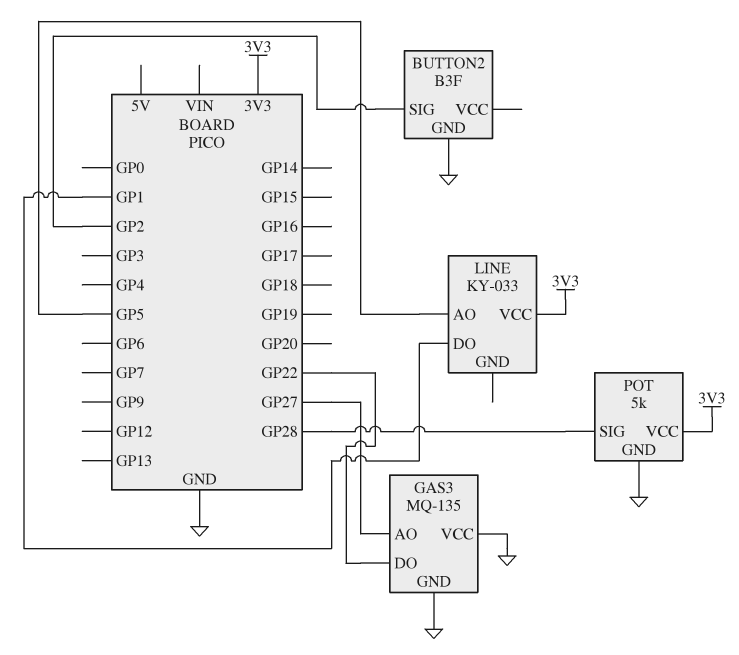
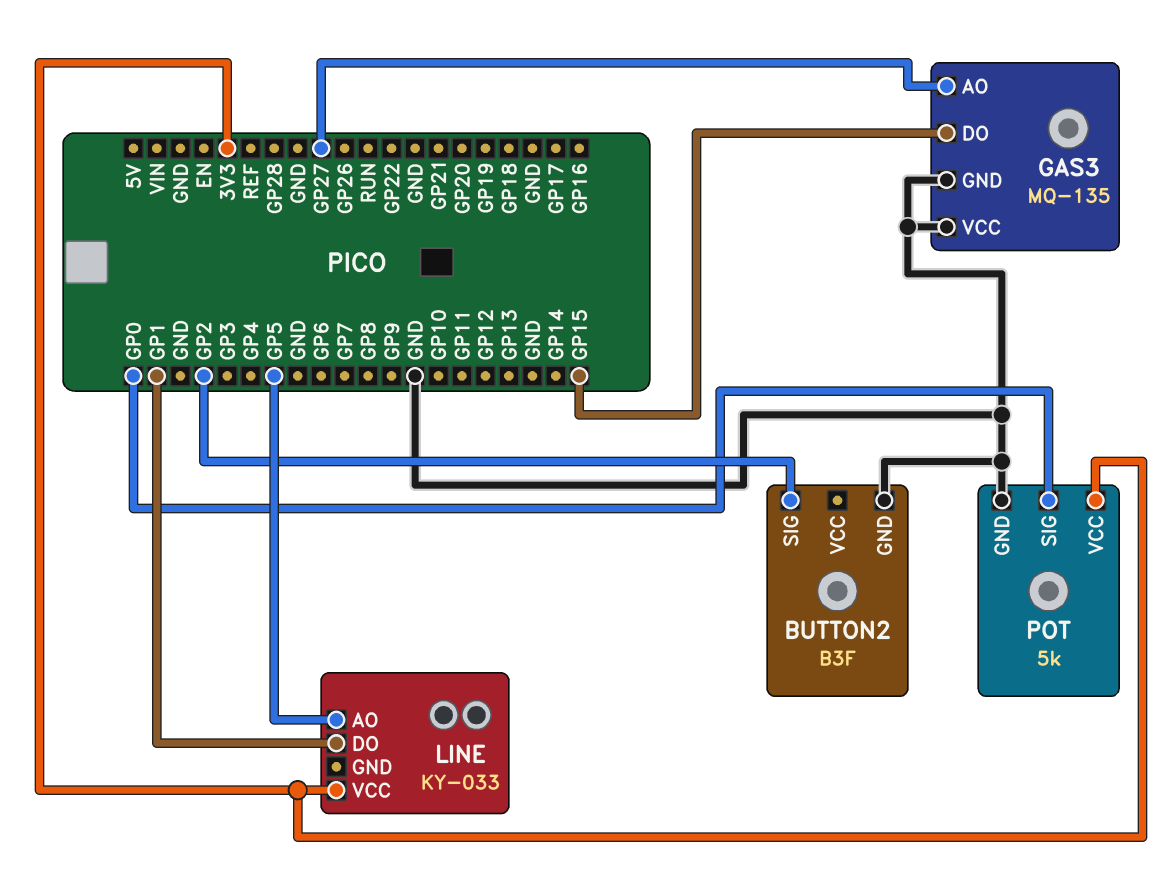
GAS3 pin DO: GP22 -> GP15
POT pin SIG: GP28 -> GP0

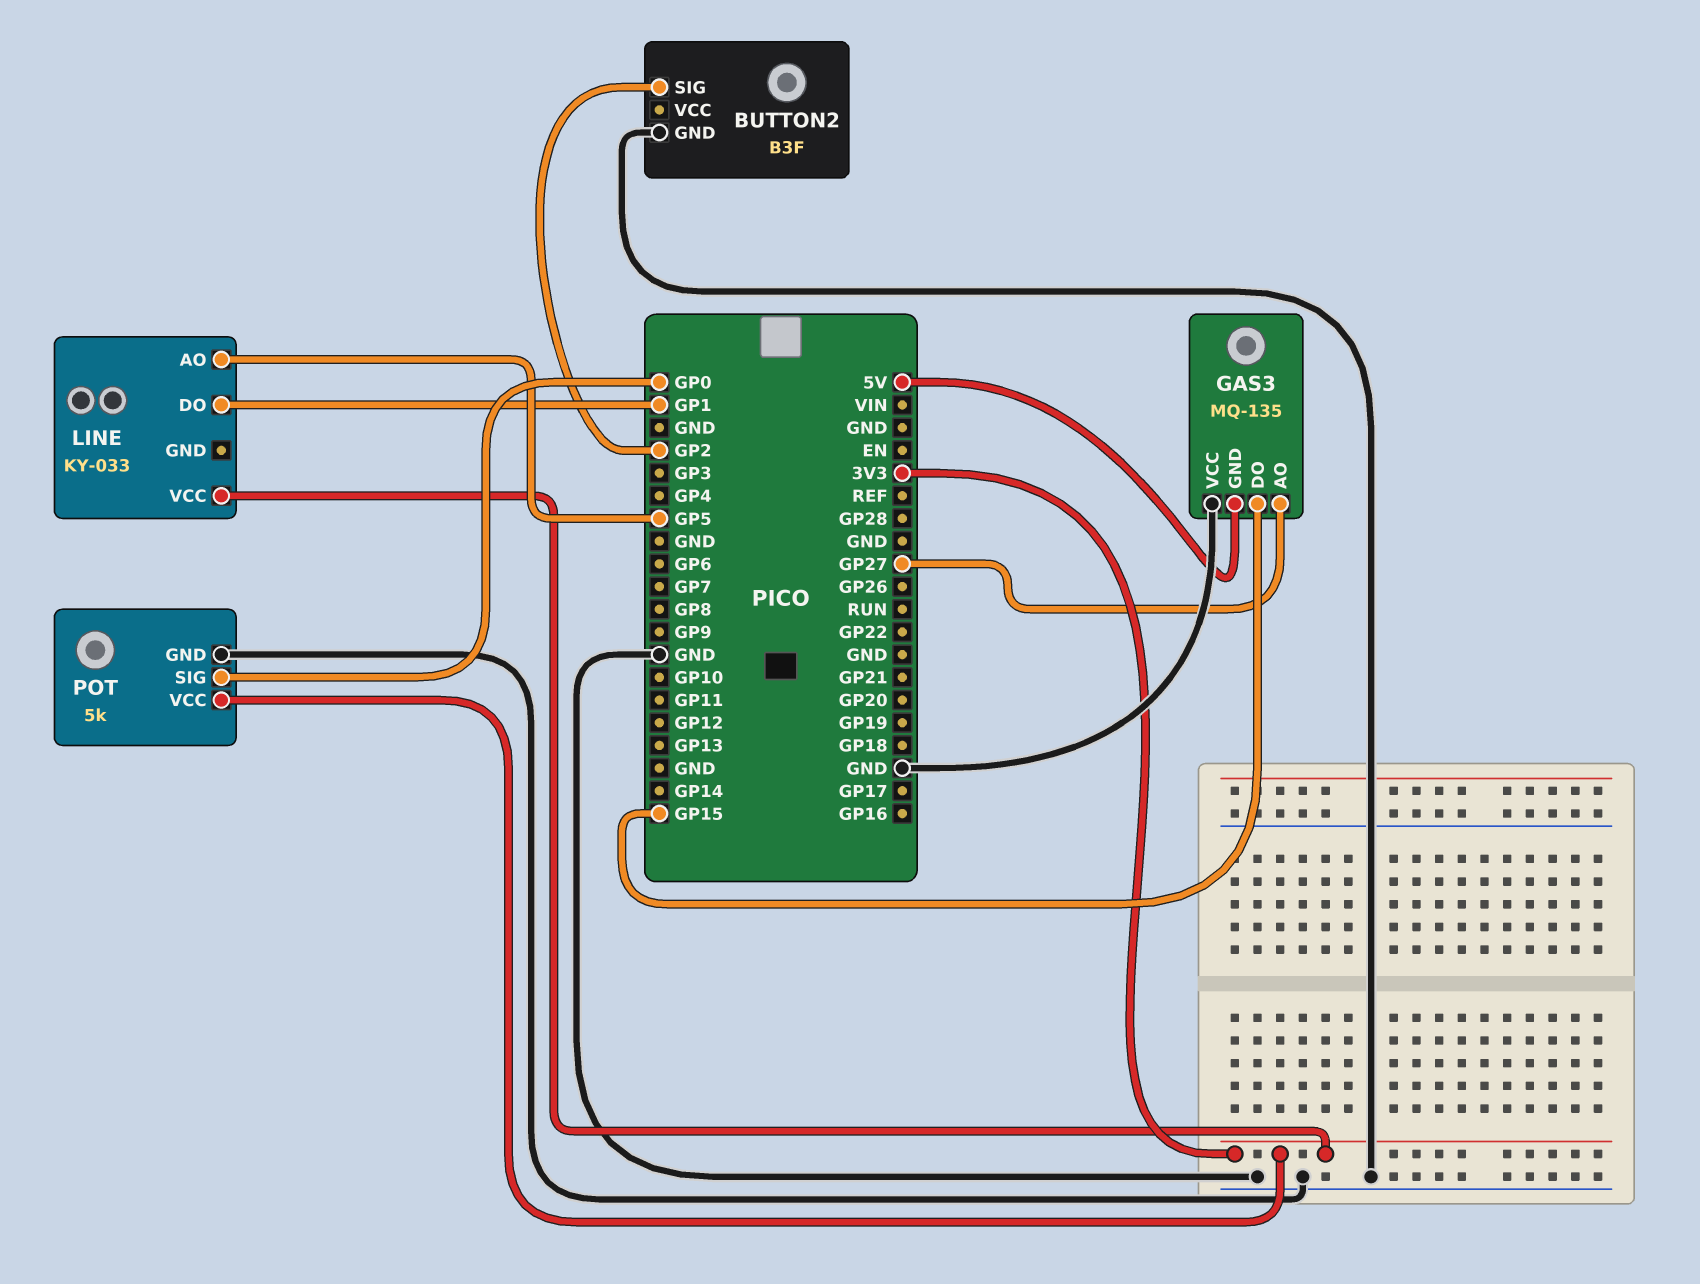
GAS3 pin GND: GND -> 5V

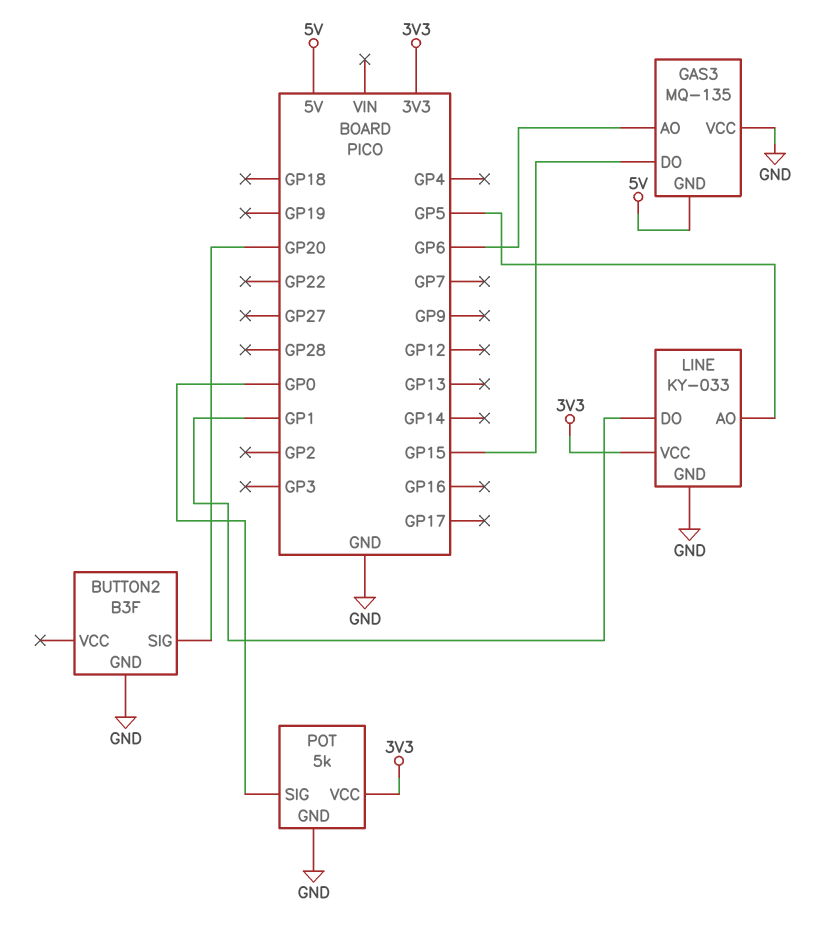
BUTTON2 pin SIG: GP2 -> GP20
GAS3 pin AO: GP27 -> GP6
LINE pin GND: none -> GND

